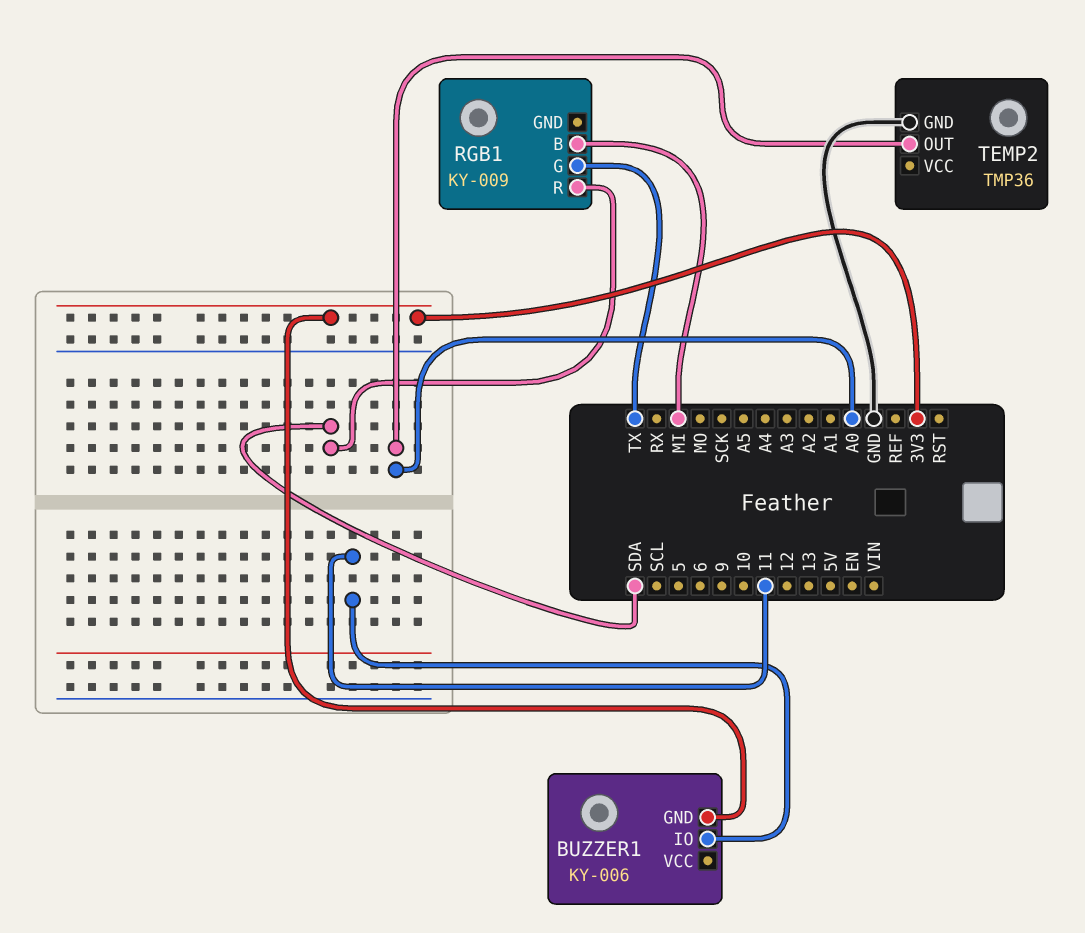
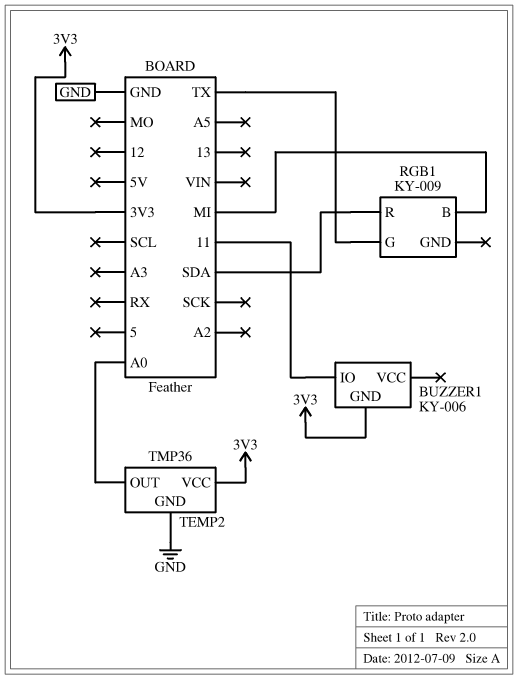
TEMP2 pin VCC: none -> 3V3

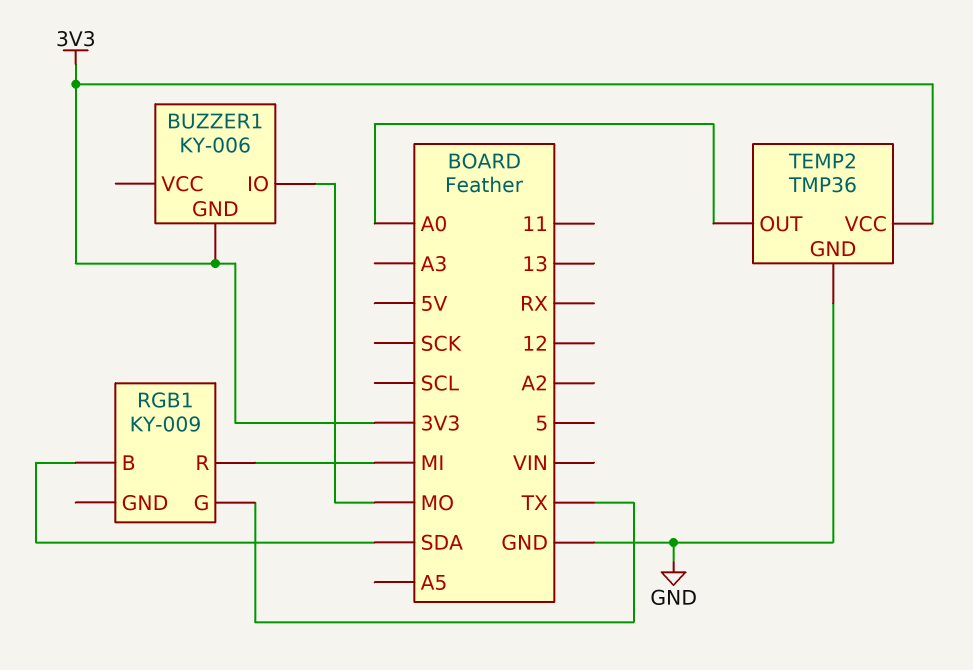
BUZZER1 pin IO: 11 -> MO
RGB1 pin B: MI -> SDA
RGB1 pin R: SDA -> MI

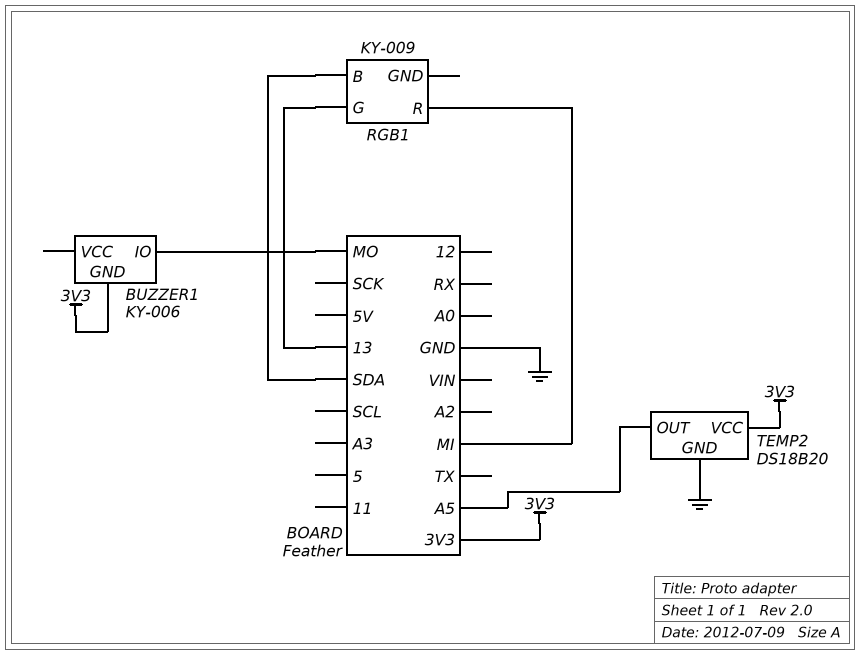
RGB1 pin G: TX -> 13
TEMP2: TMP36 -> DS18B20
TEMP2 pin OUT: A0 -> A5

